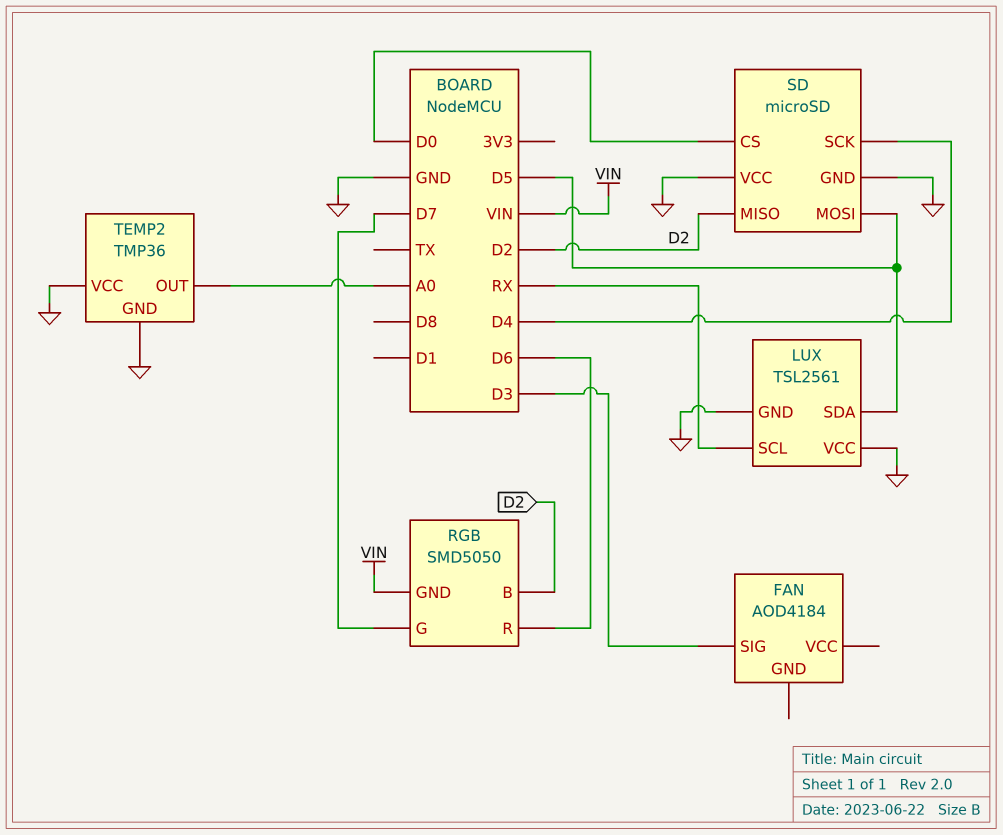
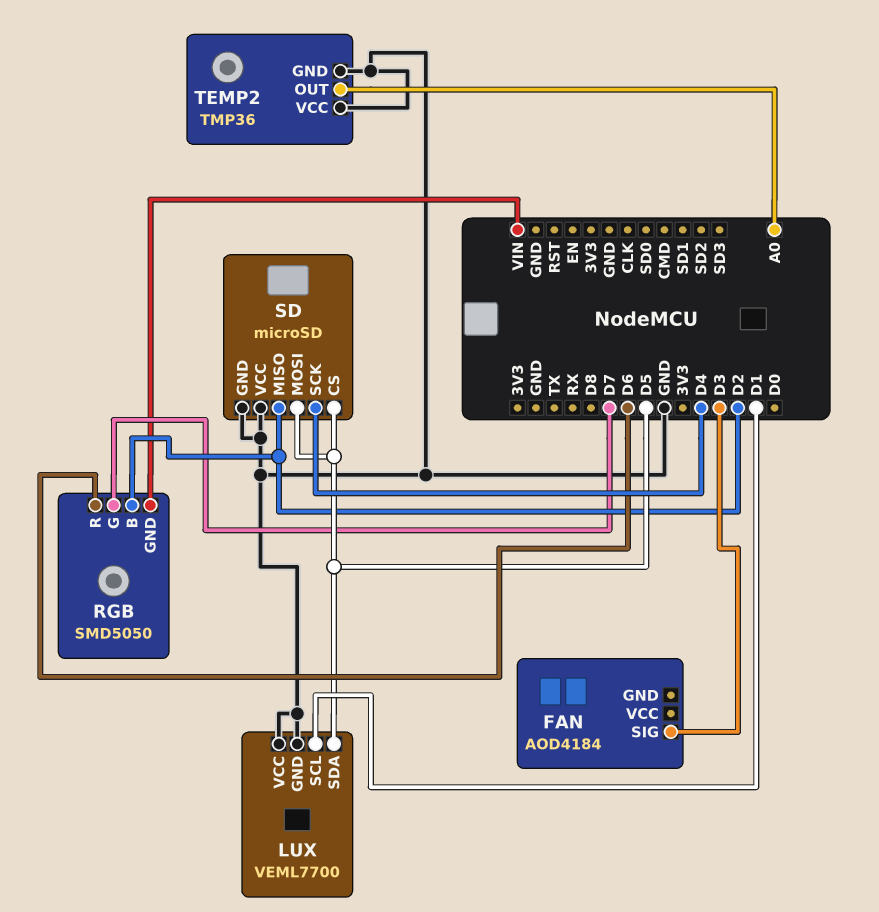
LUX: TSL2561 -> VEML7700
LUX pin SCL: RX -> D1
SD pin CS: D0 -> D5

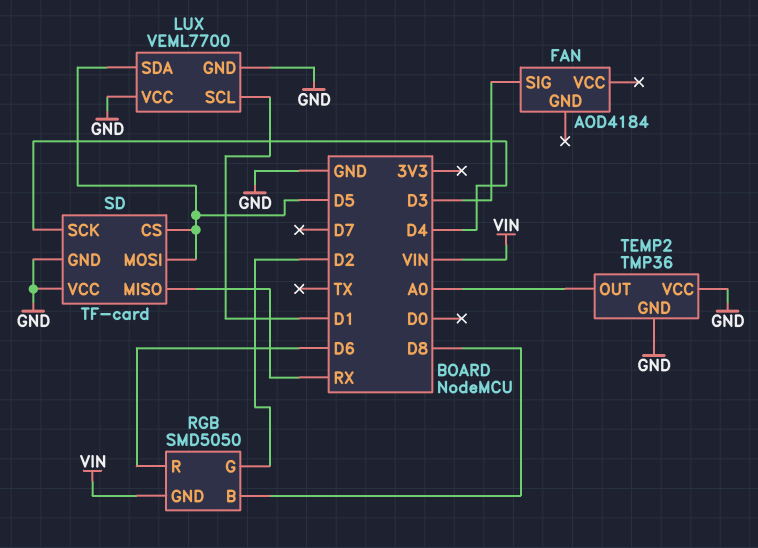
RGB pin B: D2 -> D8
RGB pin G: D7 -> D2
SD: microSD -> TF-card
SD pin MISO: D2 -> RX

